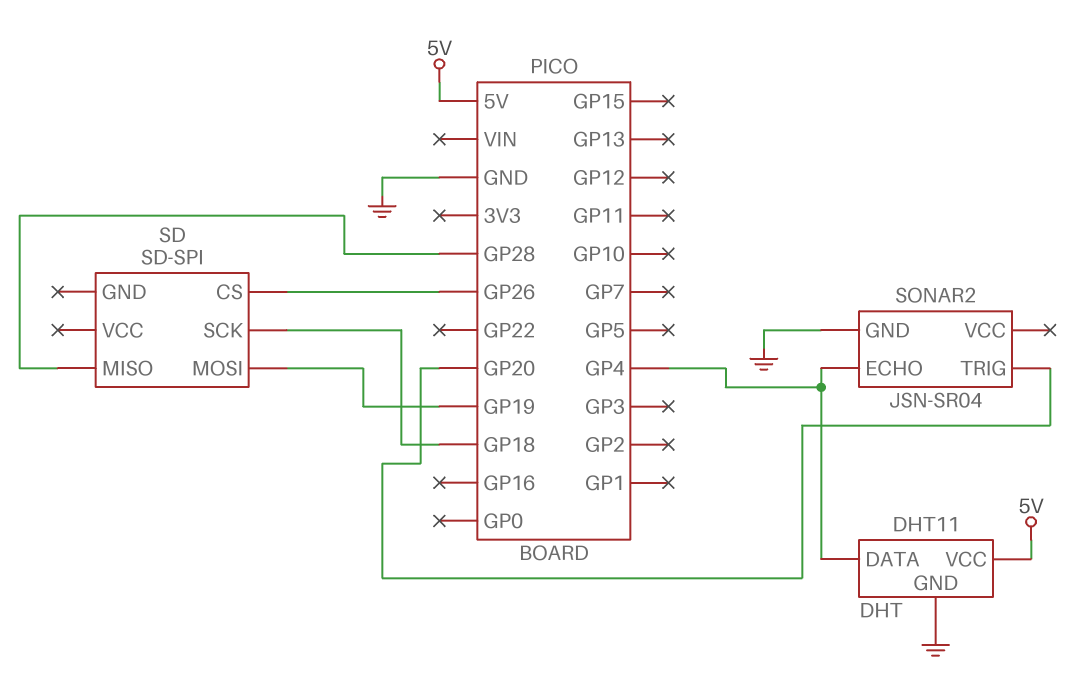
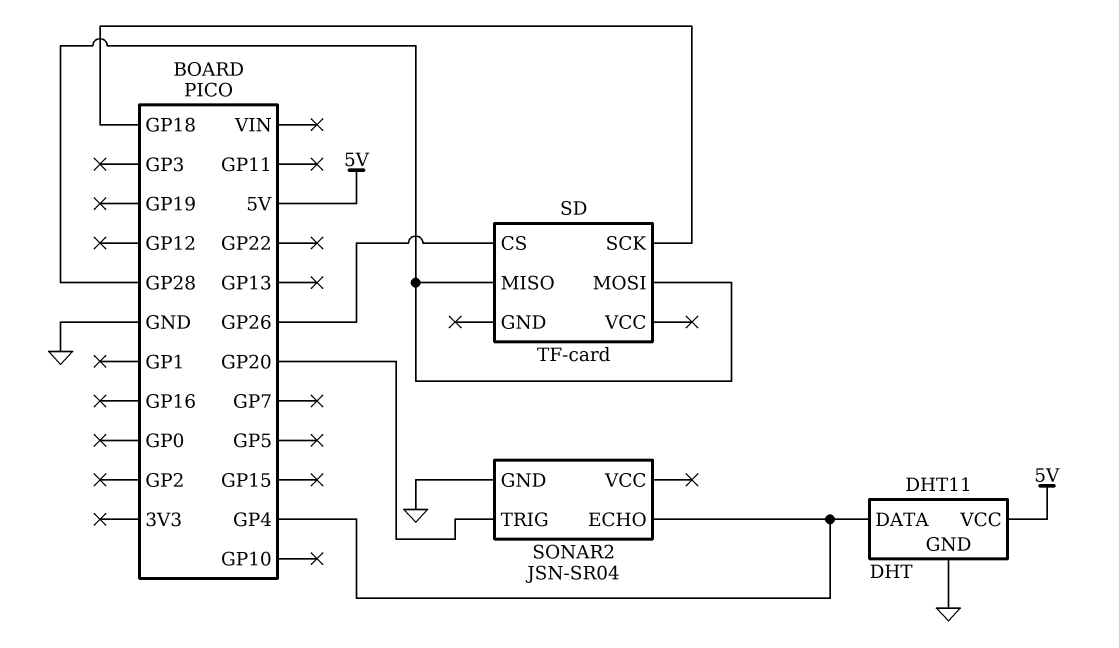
SD: SD-SPI -> TF-card
SD pin MOSI: GP19 -> GP28

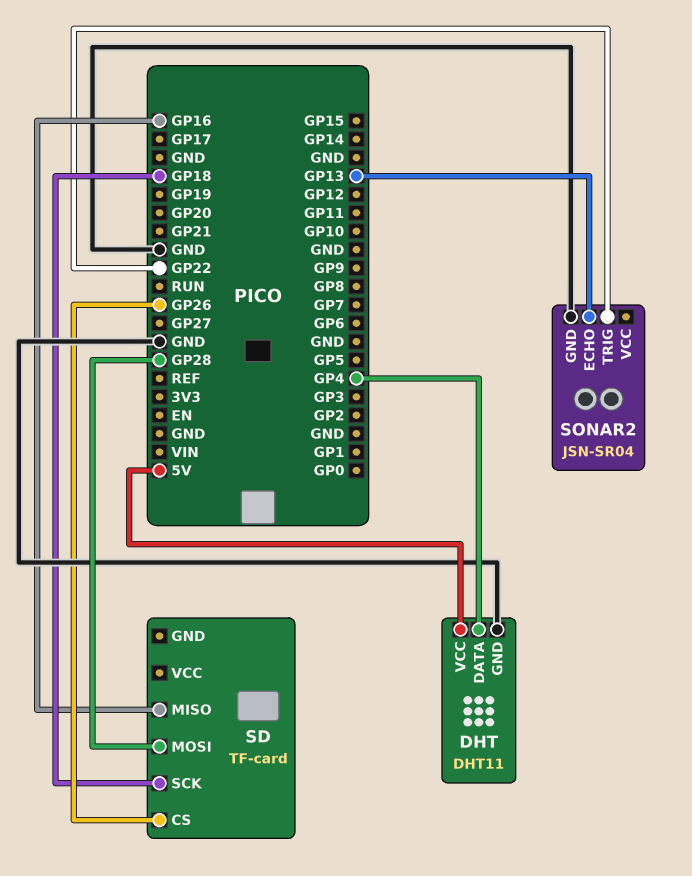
SD pin MISO: GP28 -> GP16
SONAR2 pin ECHO: GP4 -> GP13
SONAR2 pin TRIG: GP20 -> GP22

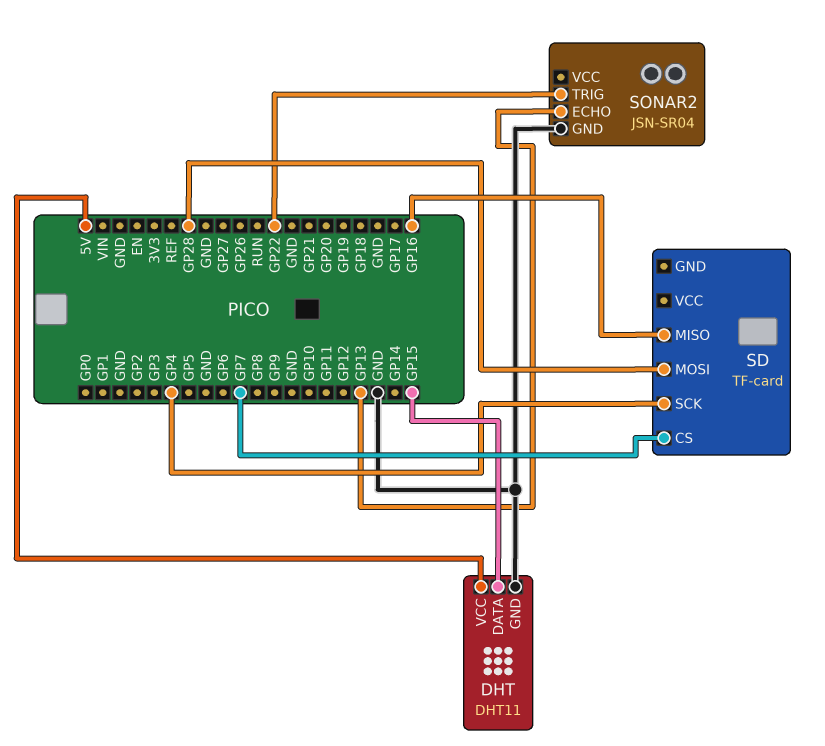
DHT pin DATA: GP4 -> GP15
SD pin CS: GP26 -> GP7
SD pin SCK: GP18 -> GP4

